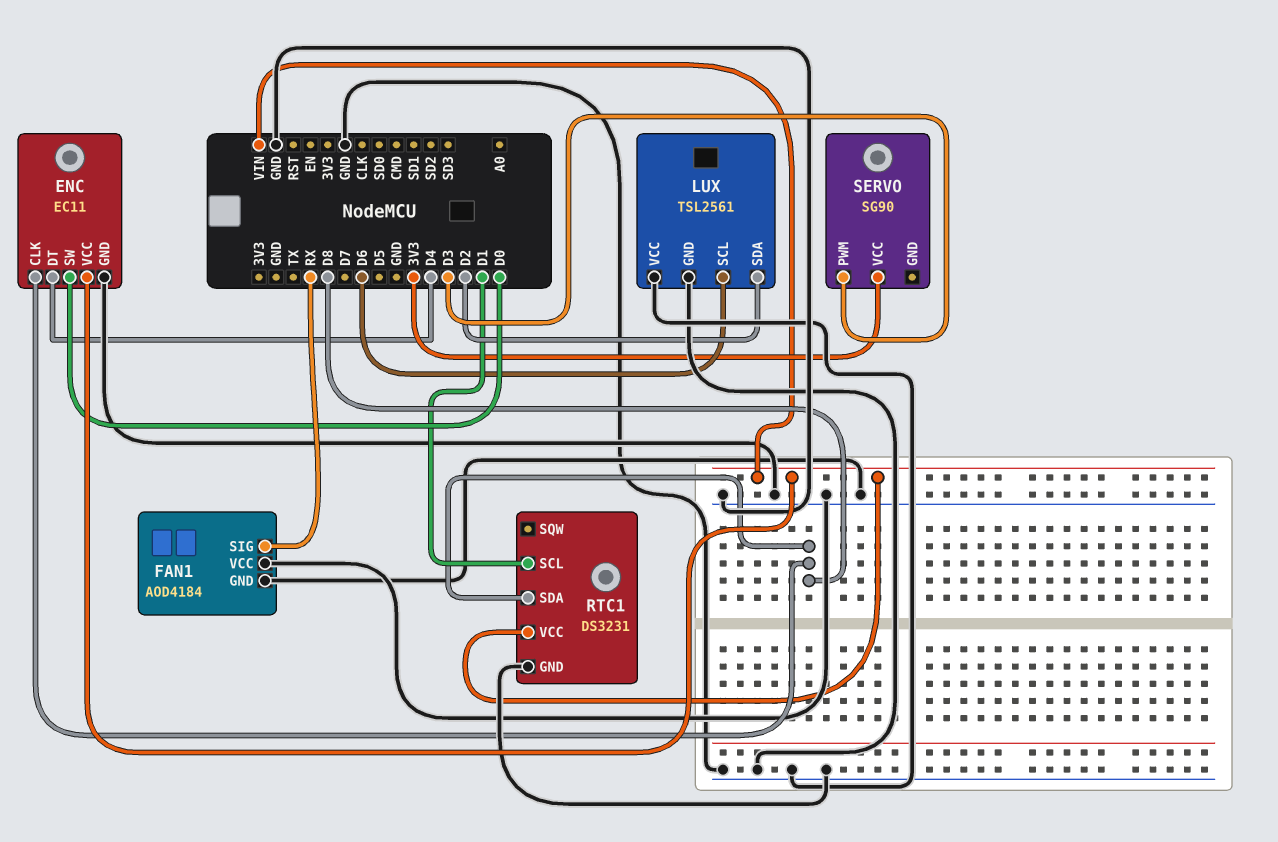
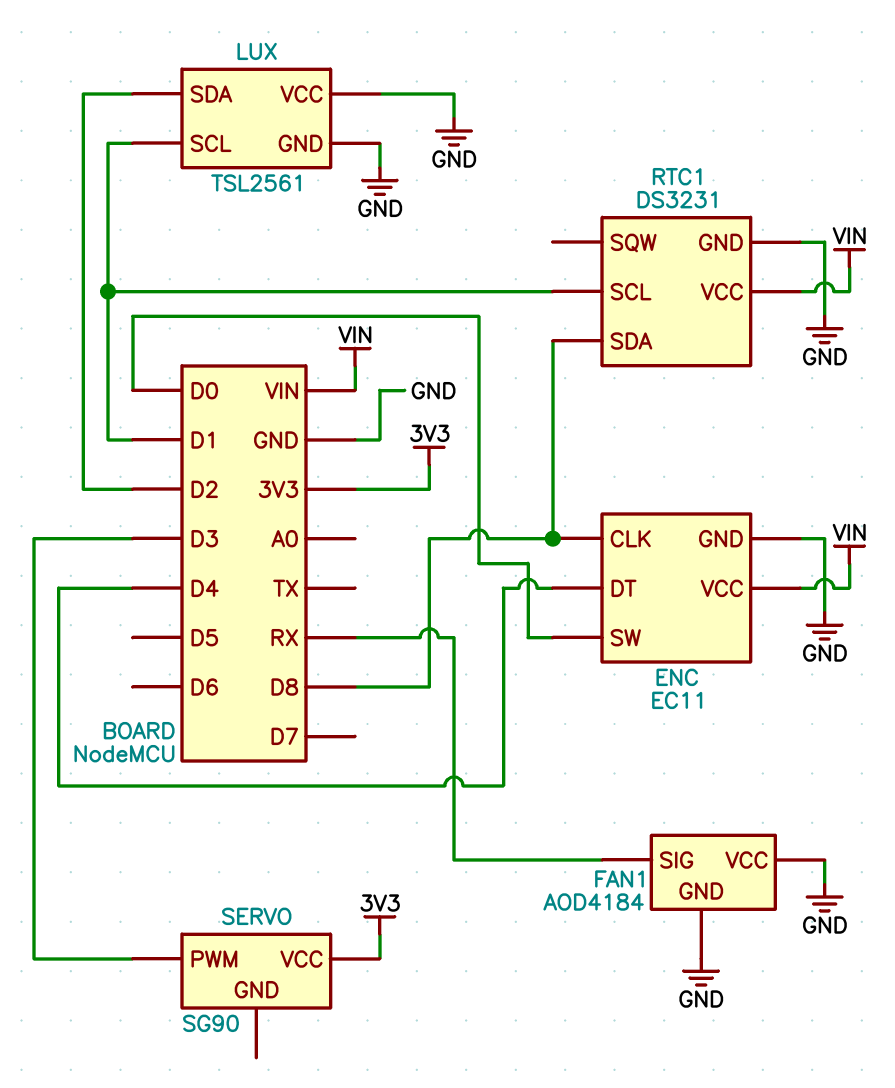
LUX pin SCL: D6 -> D1

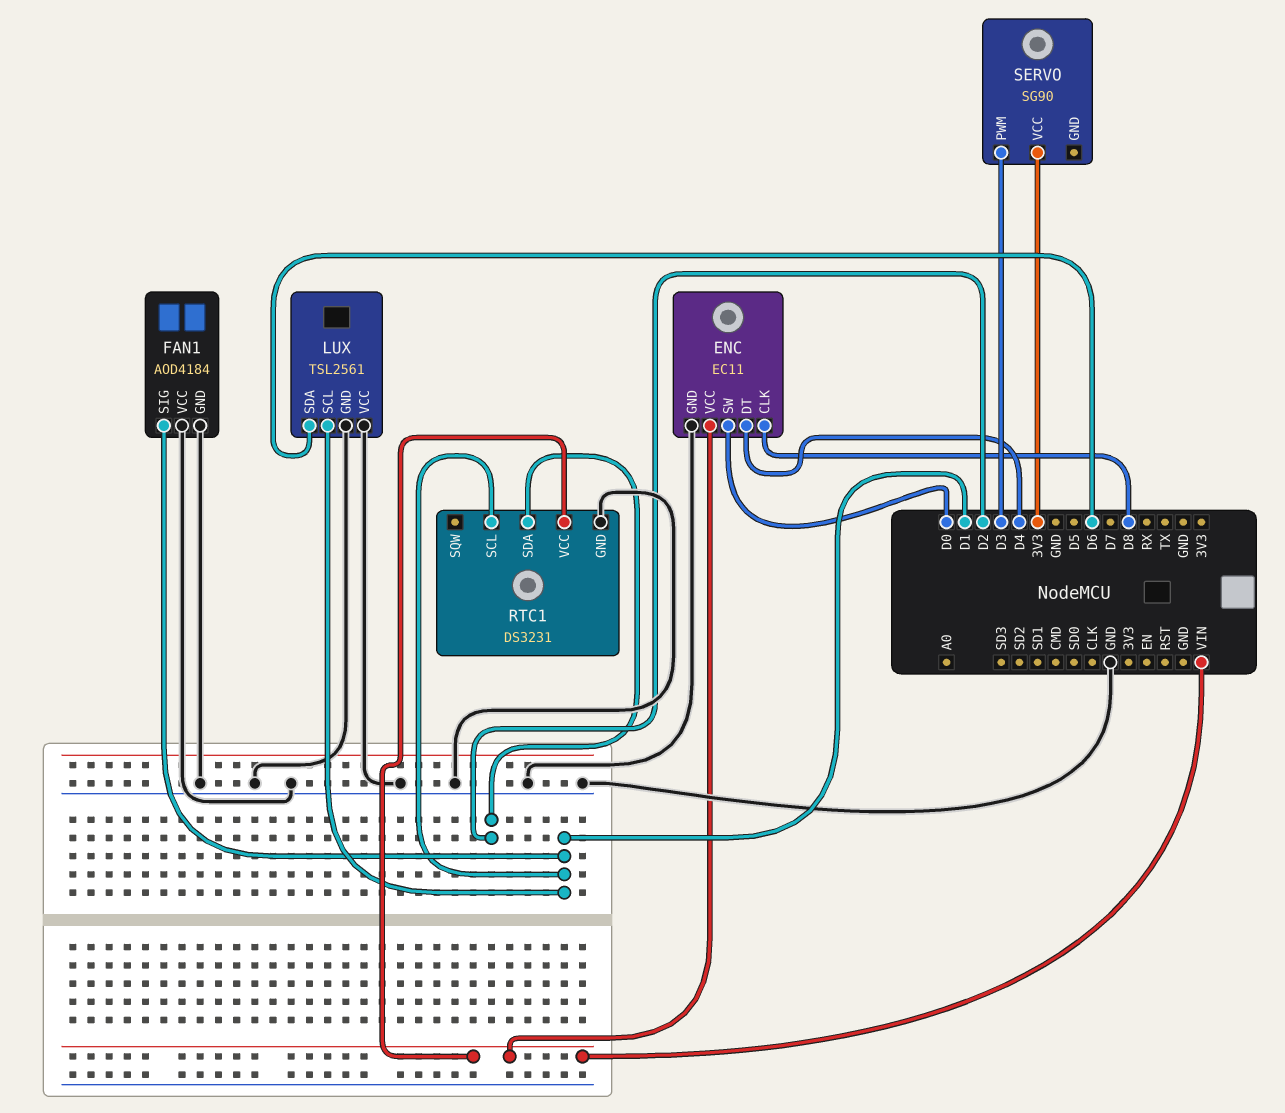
FAN1 pin SIG: RX -> D1
LUX pin SDA: D2 -> D6
RTC1 pin SDA: D8 -> D2

